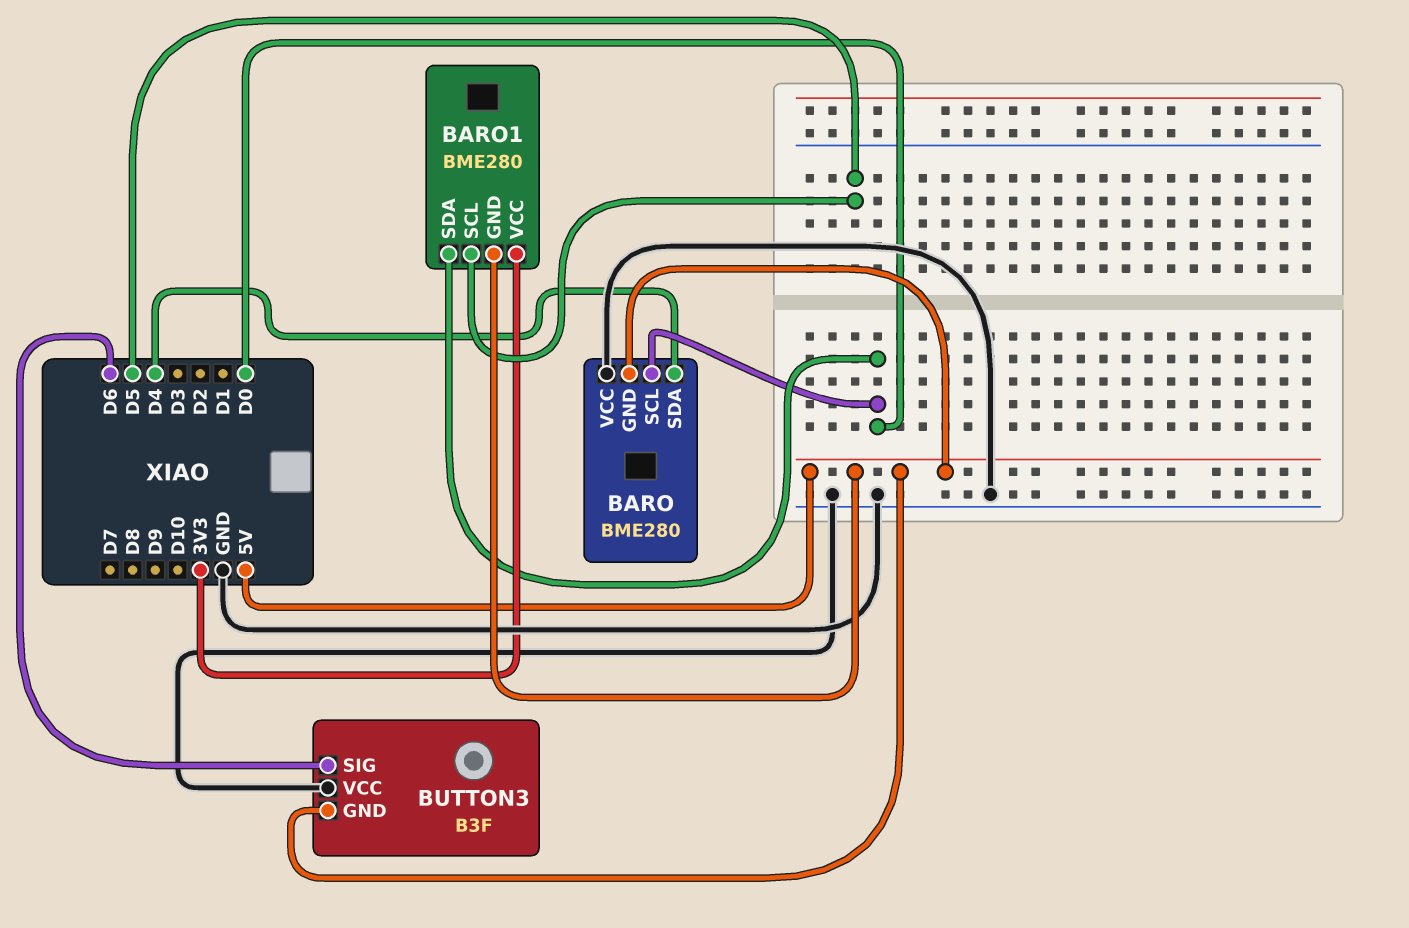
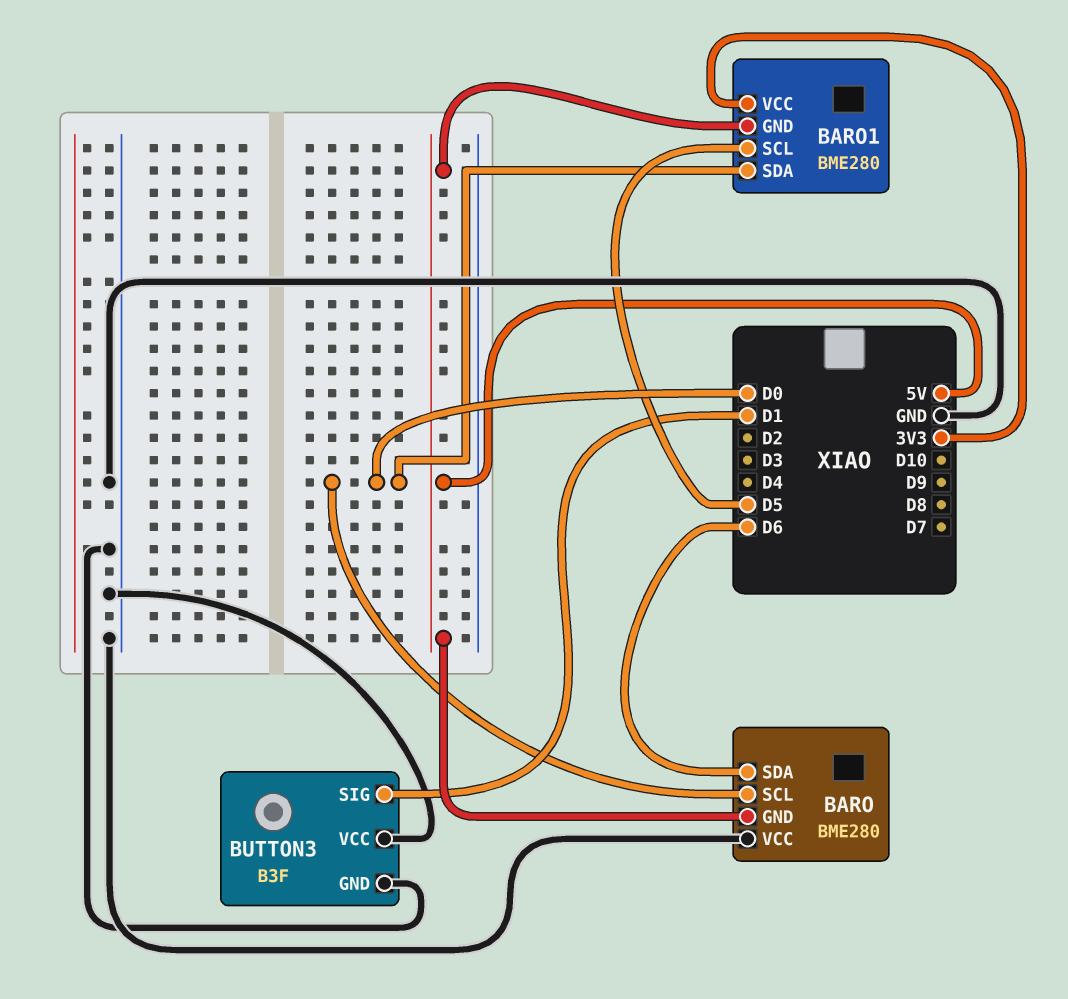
BARO pin SDA: D4 -> D6
BUTTON3 pin GND: 5V -> GND
BUTTON3 pin SIG: D6 -> D1

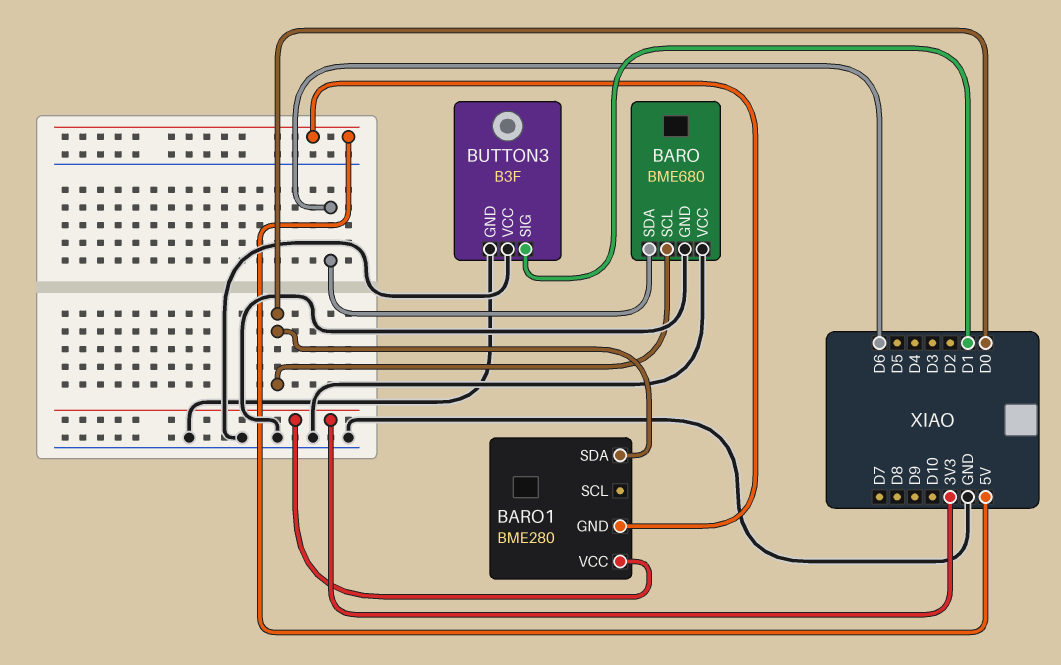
BARO: BME280 -> BME680
BARO pin GND: 5V -> GND
BARO1 pin SCL: D5 -> none

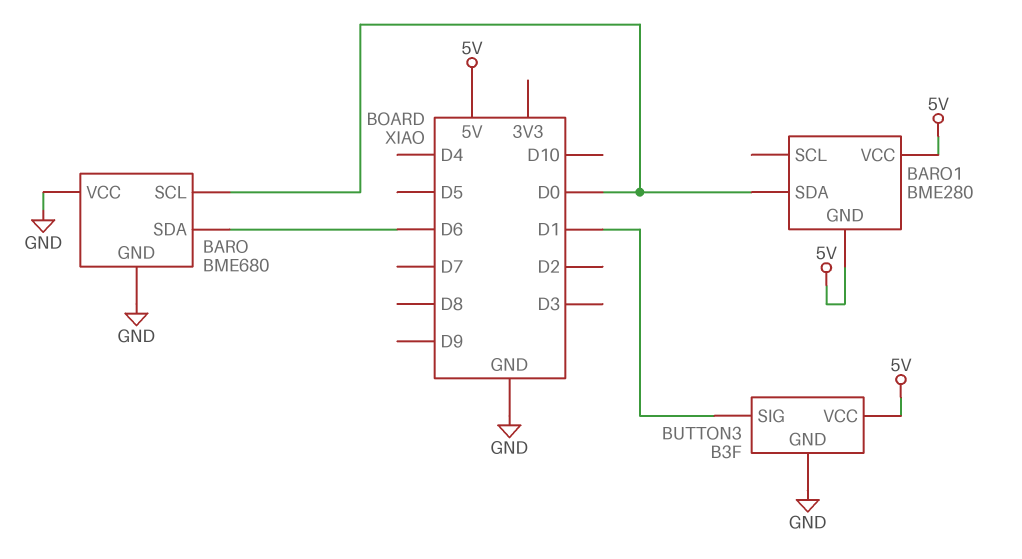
BARO1 pin VCC: 3V3 -> 5V
BUTTON3 pin VCC: GND -> 5V

